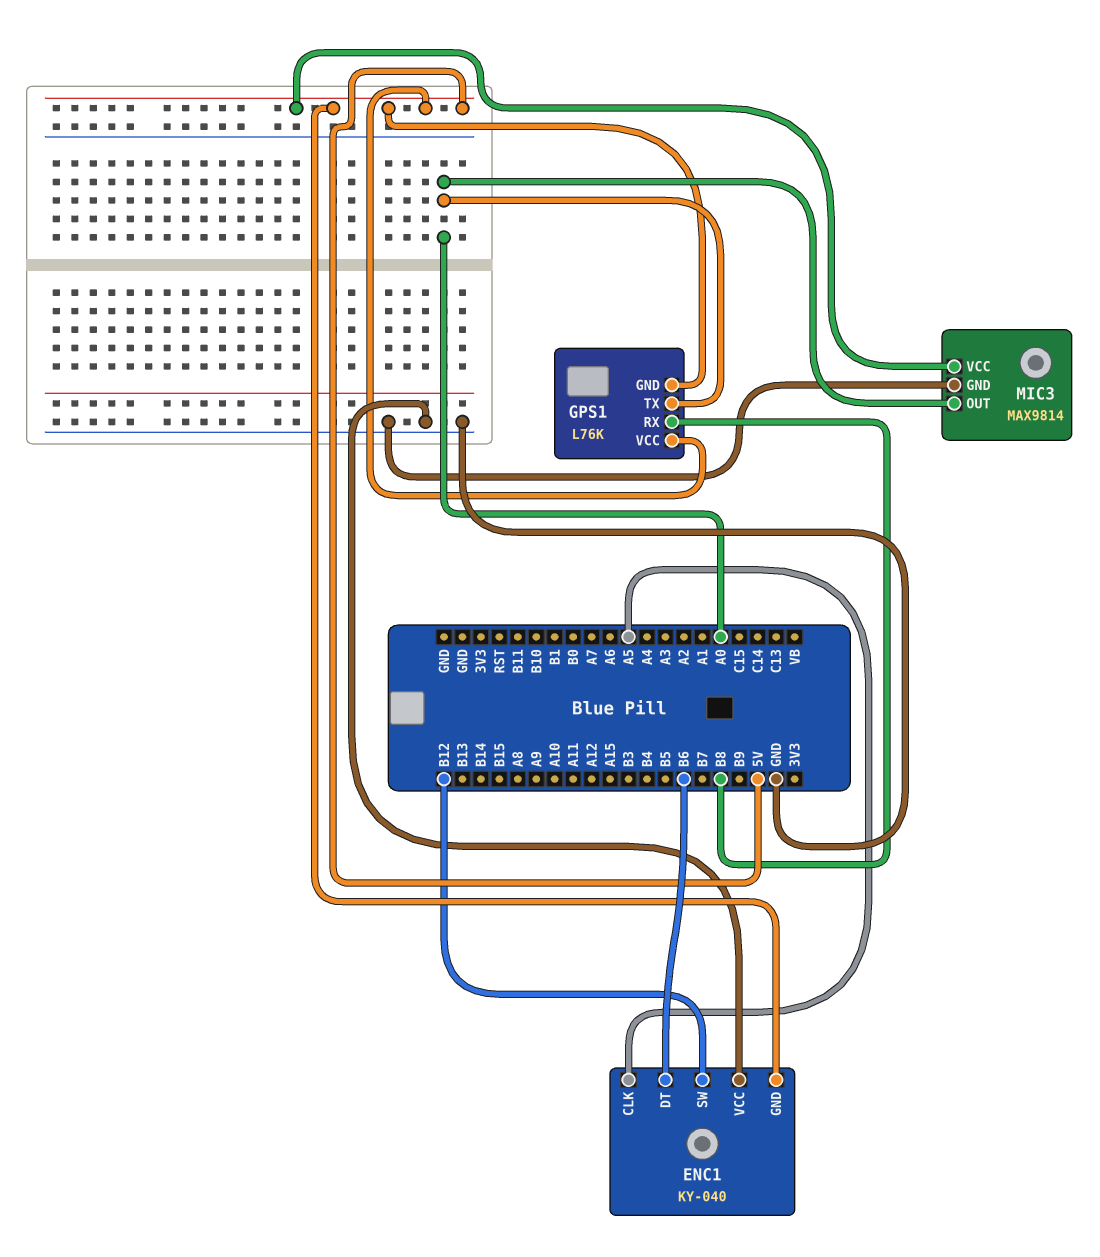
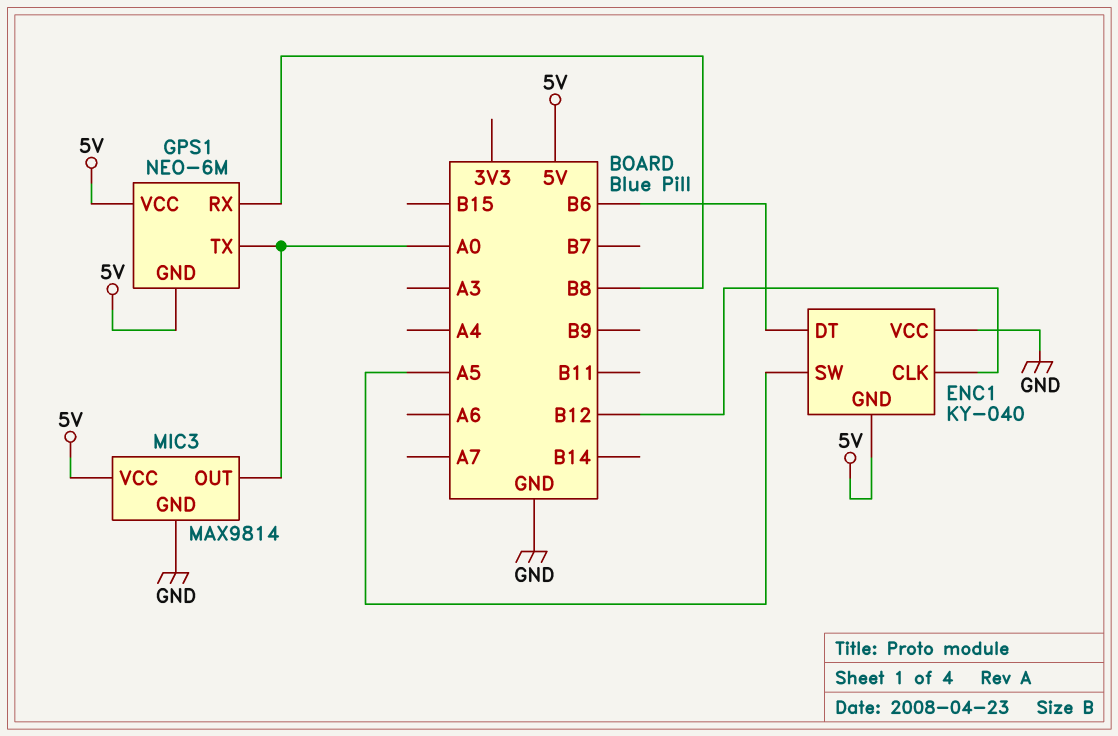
ENC1 pin CLK: A5 -> B12
ENC1 pin SW: B12 -> A5
GPS1: L76K -> NEO-6M

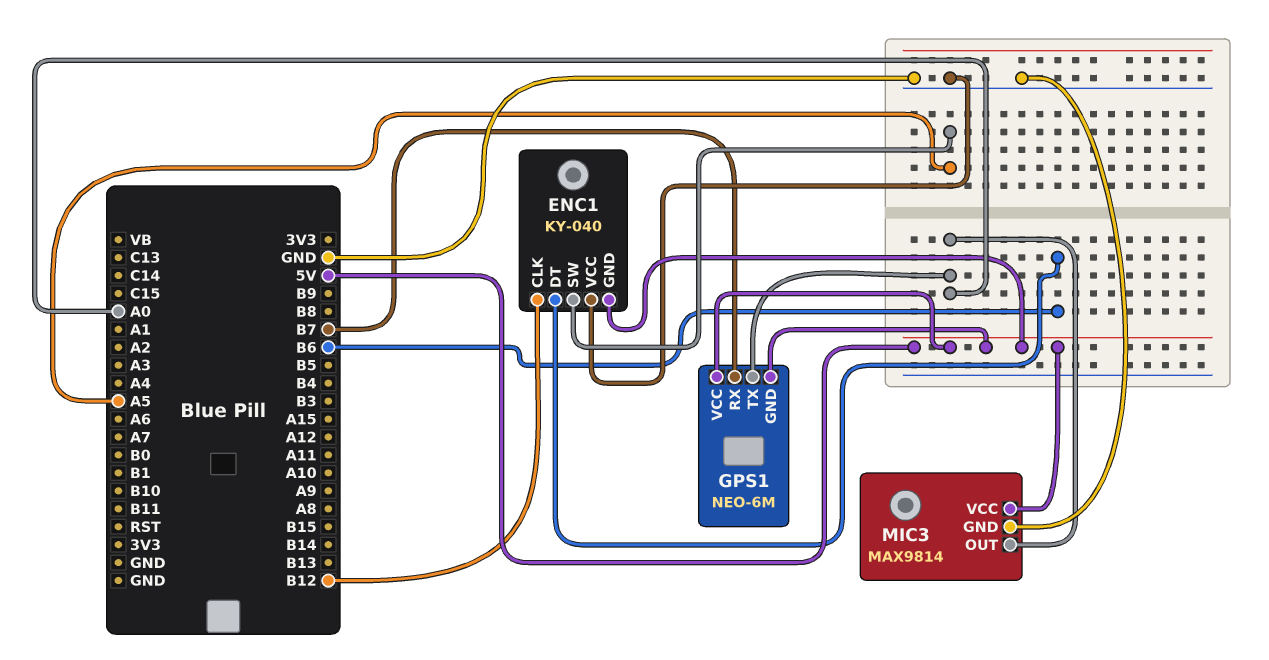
GPS1 pin RX: B8 -> B7

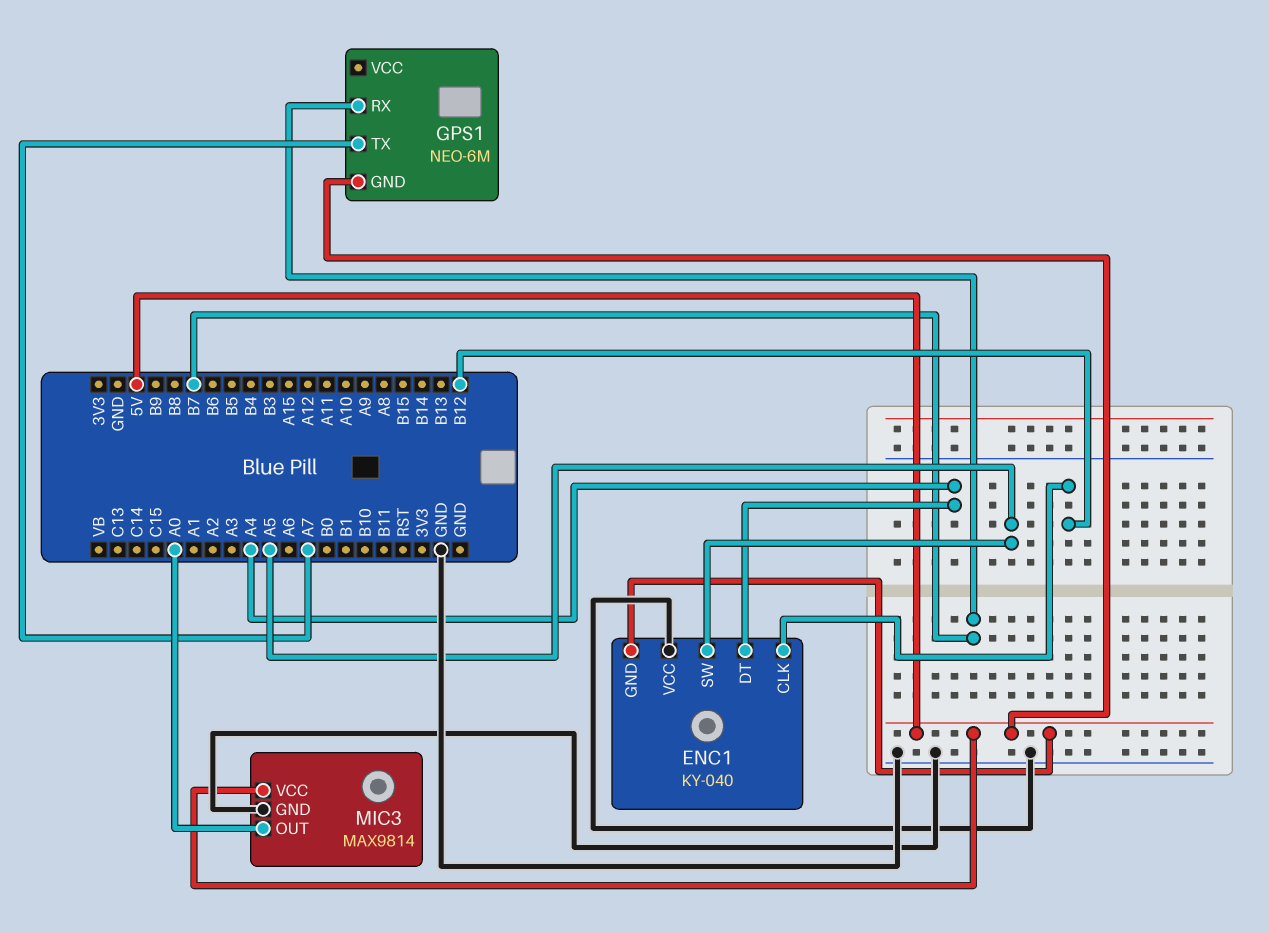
ENC1 pin DT: B6 -> A4
GPS1 pin TX: A0 -> A7
GPS1 pin VCC: 5V -> none

